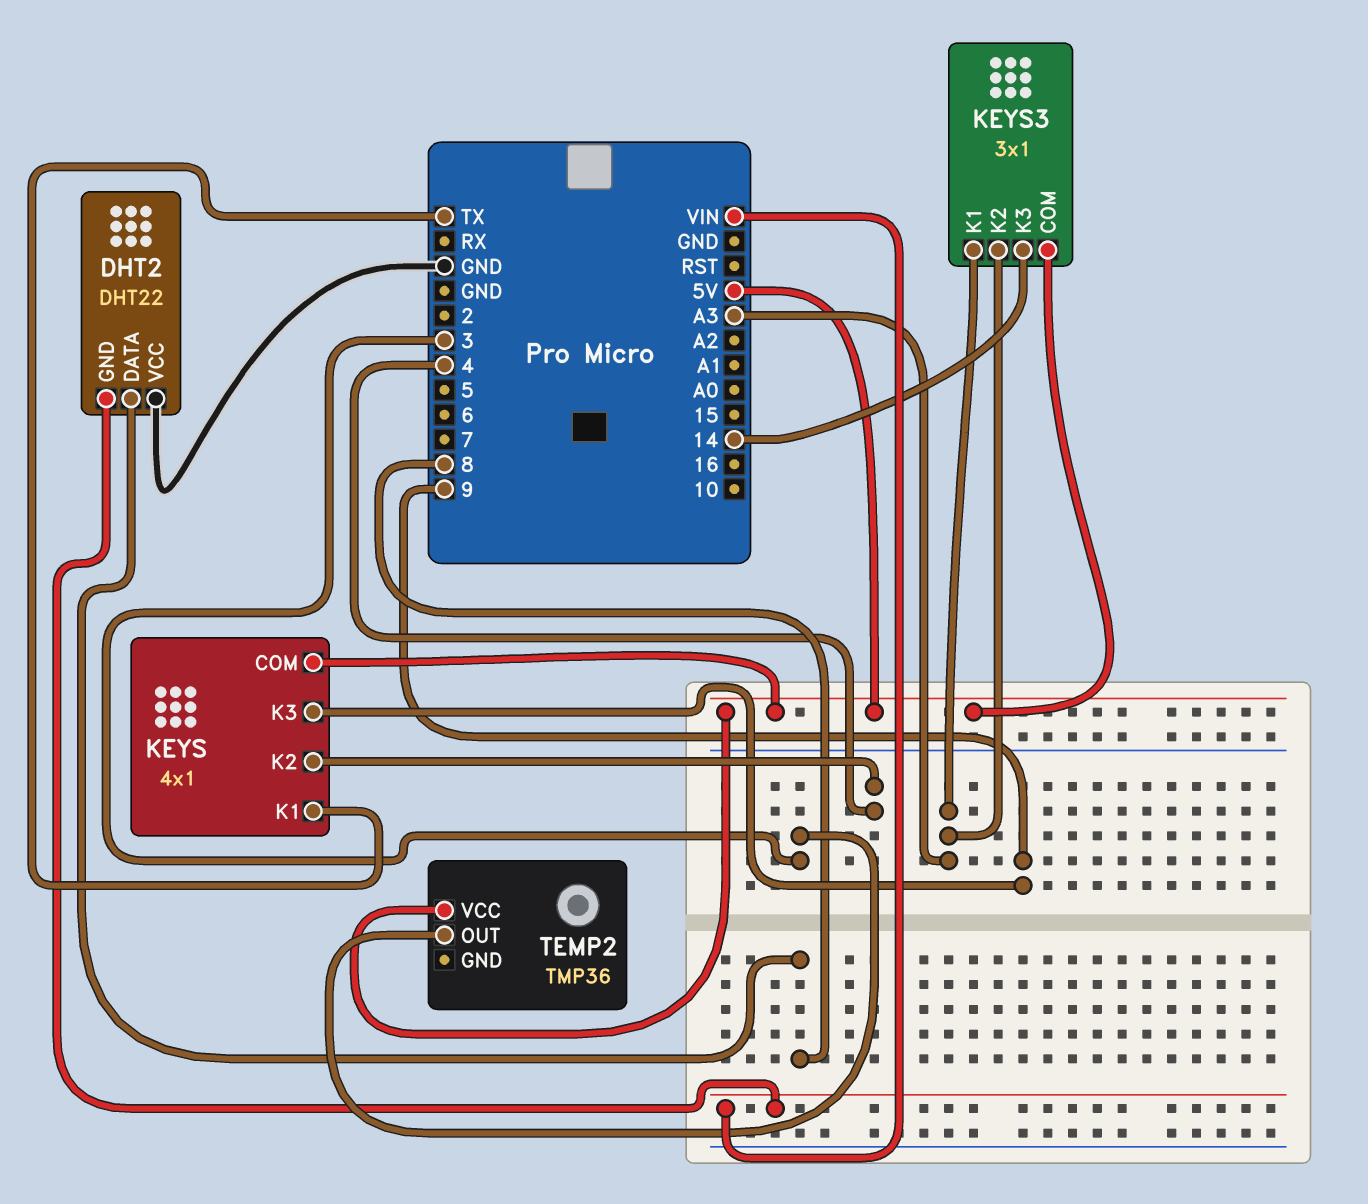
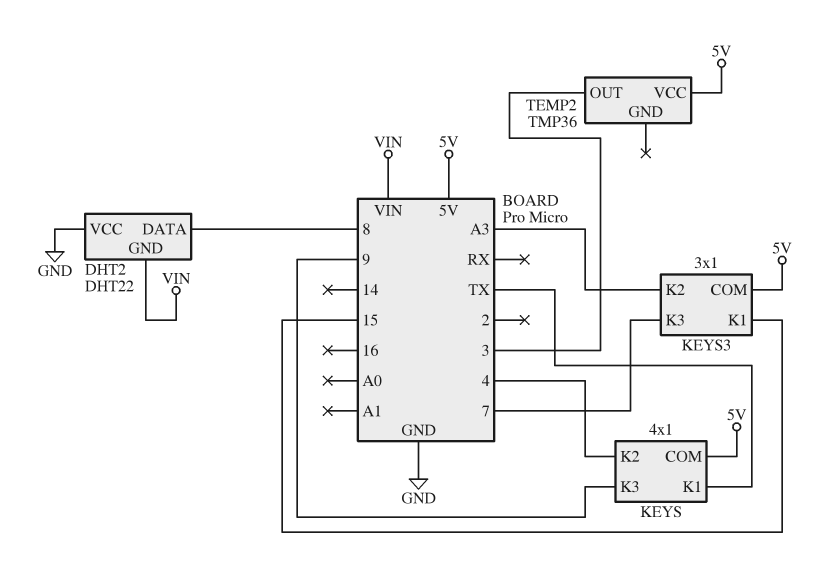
KEYS3 pin K1: A3 -> 15
KEYS3 pin K3: 14 -> 7

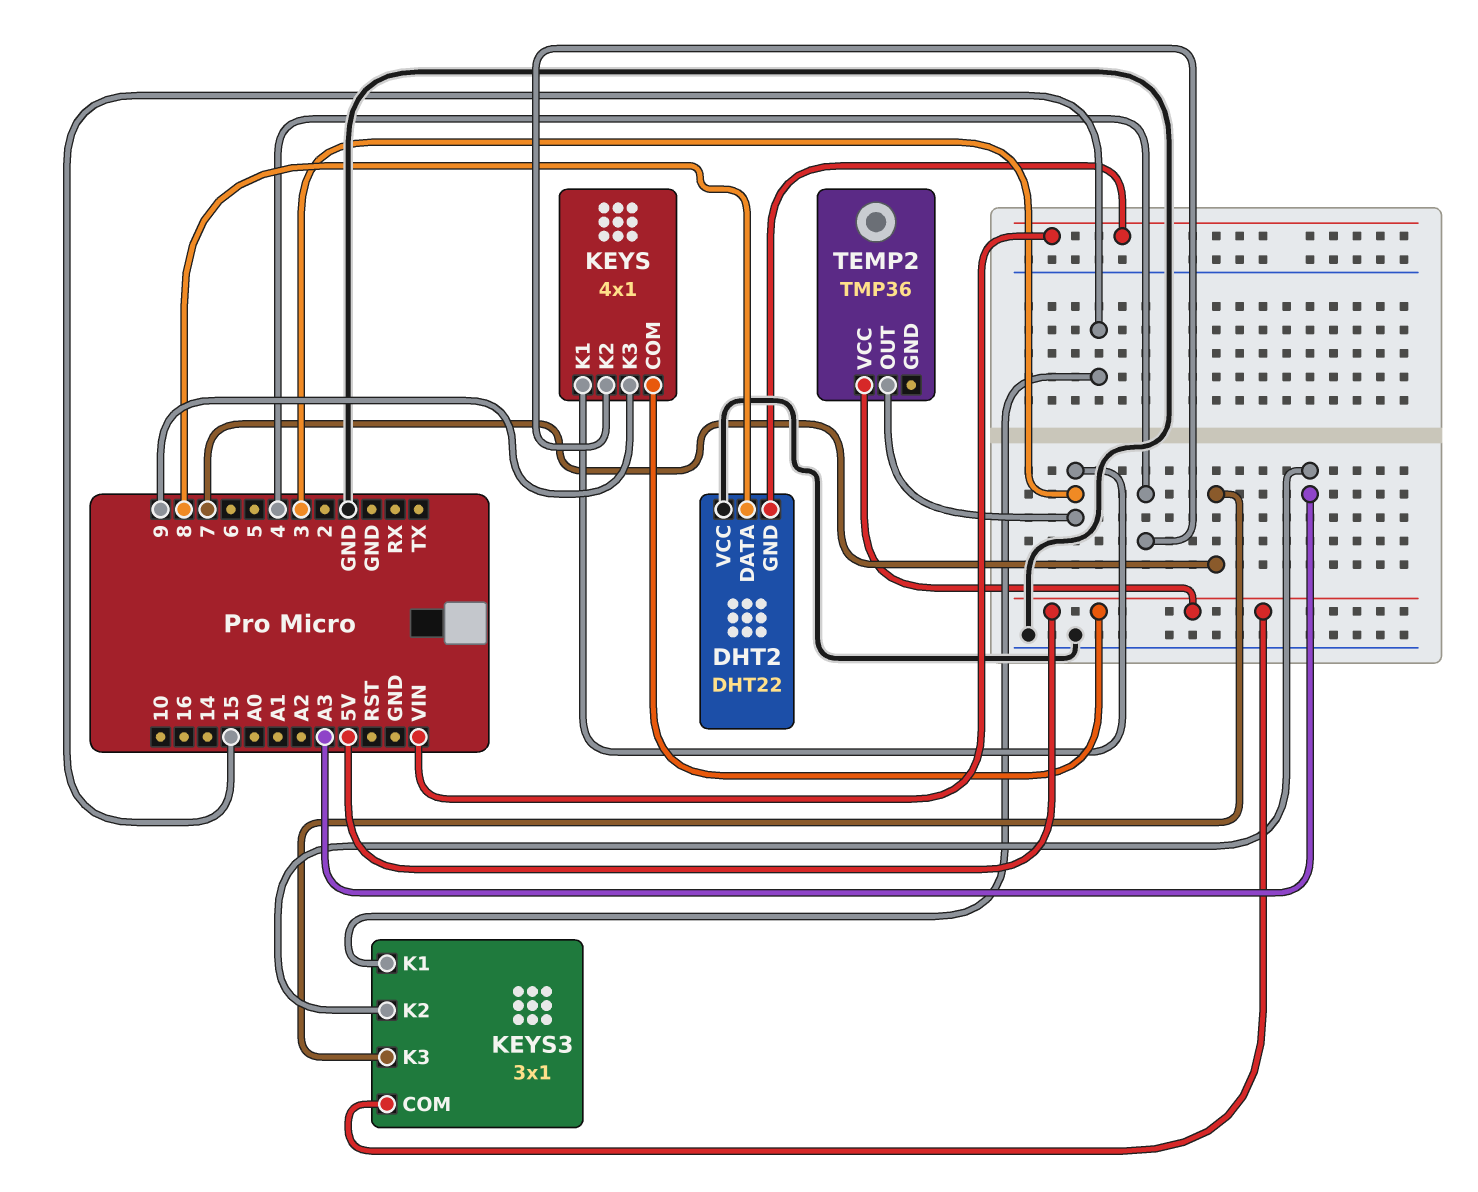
KEYS pin K1: TX -> 3

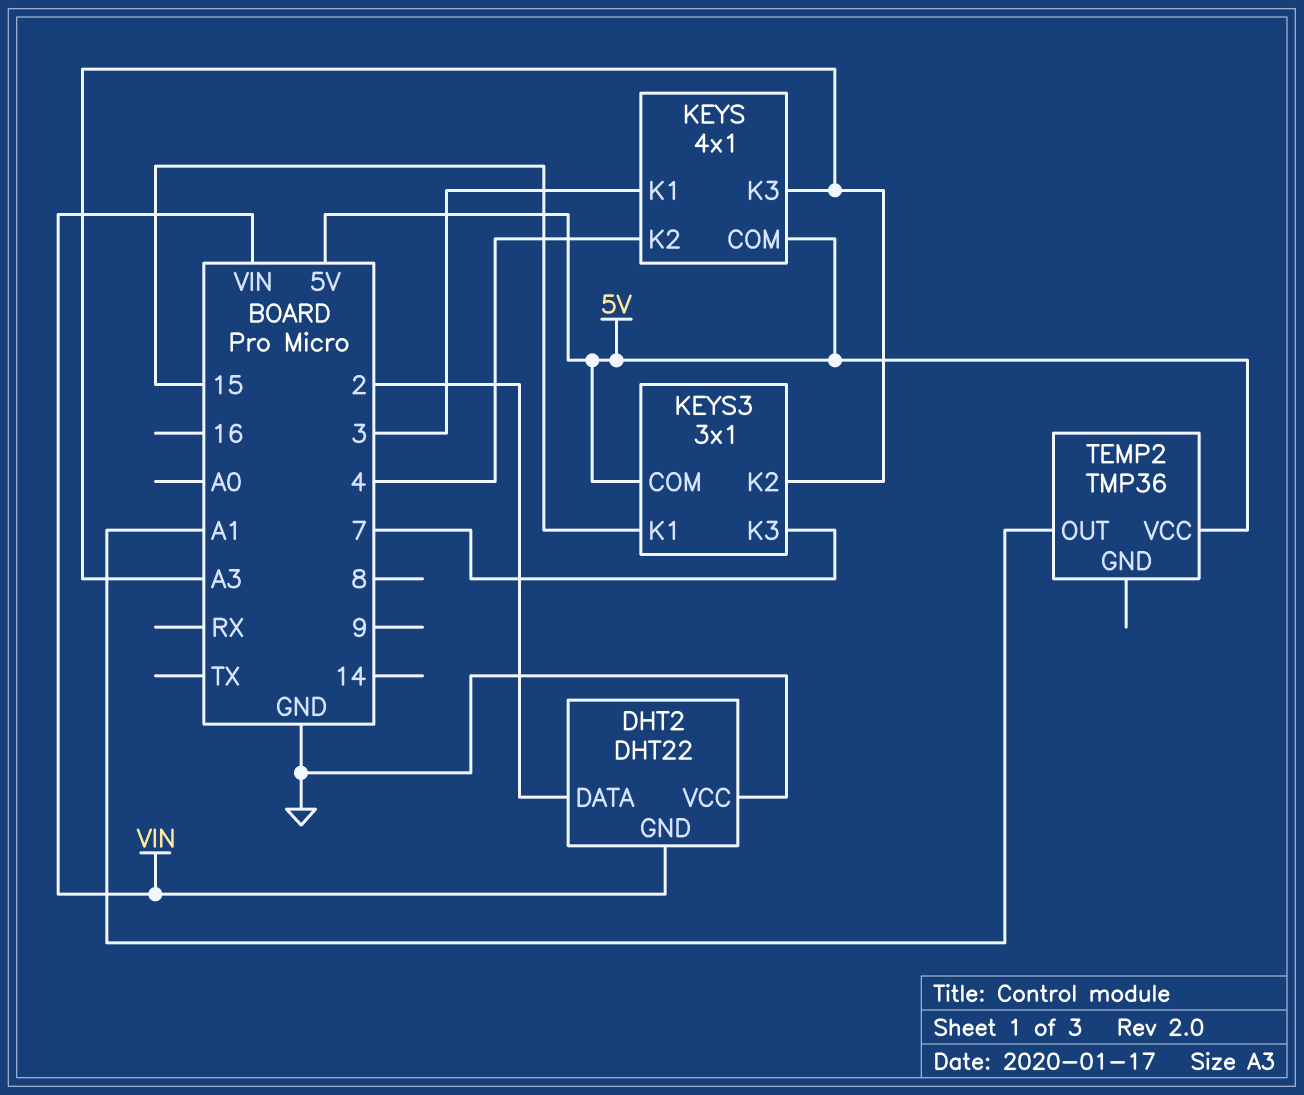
DHT2 pin DATA: 8 -> 2
KEYS pin K3: 9 -> A3
TEMP2 pin OUT: 3 -> A1

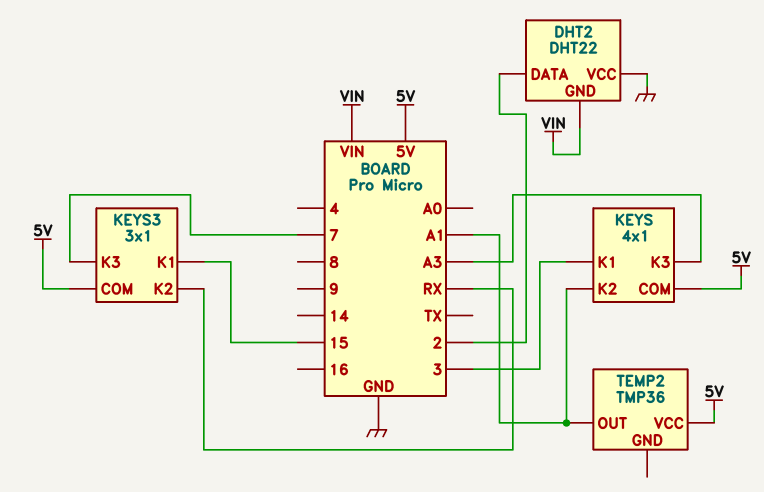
KEYS pin K2: 4 -> A1
KEYS3 pin K2: A3 -> RX

